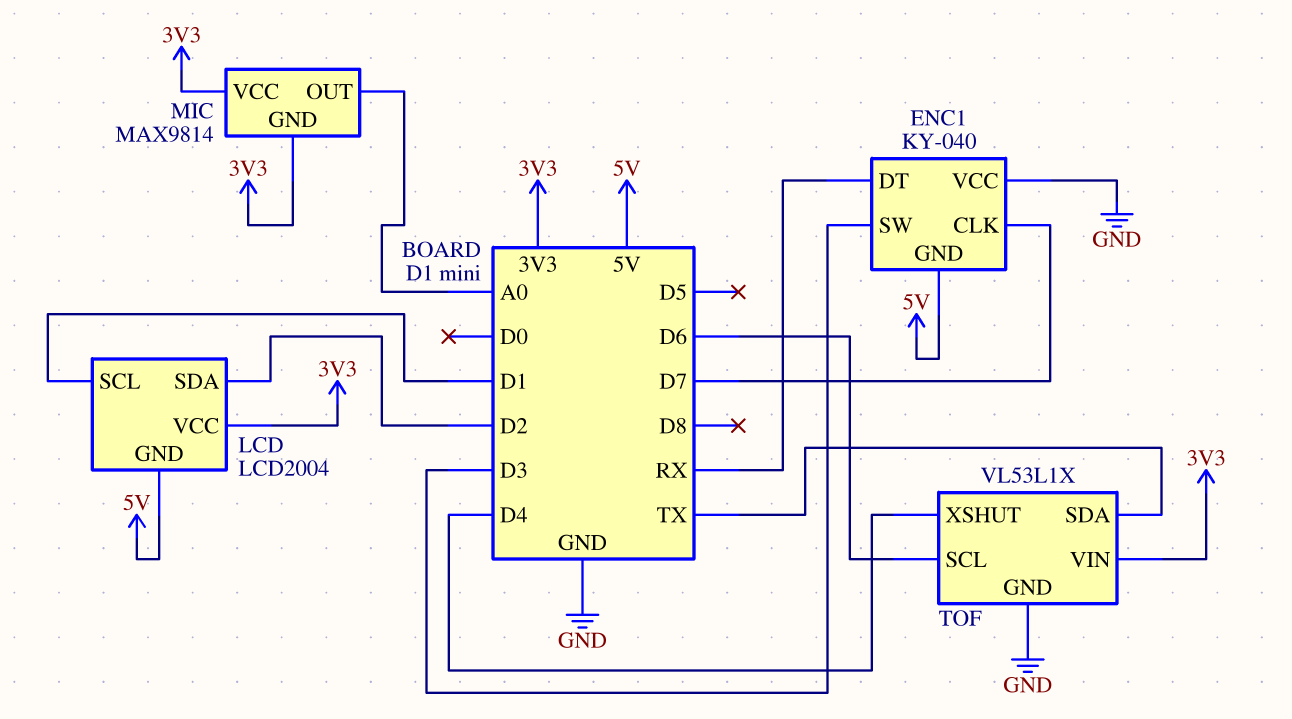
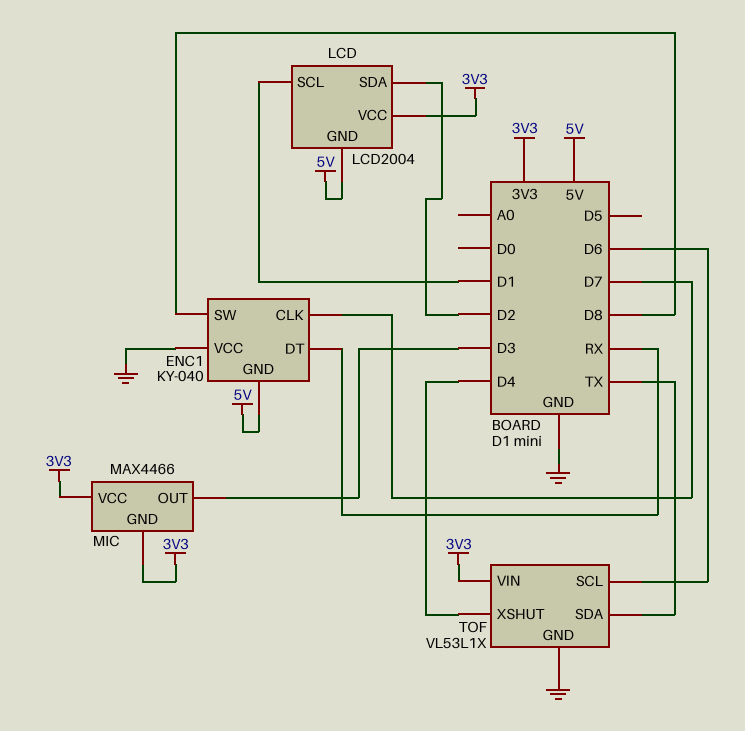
ENC1 pin SW: D3 -> D8
MIC: MAX9814 -> MAX4466
MIC pin OUT: A0 -> D3

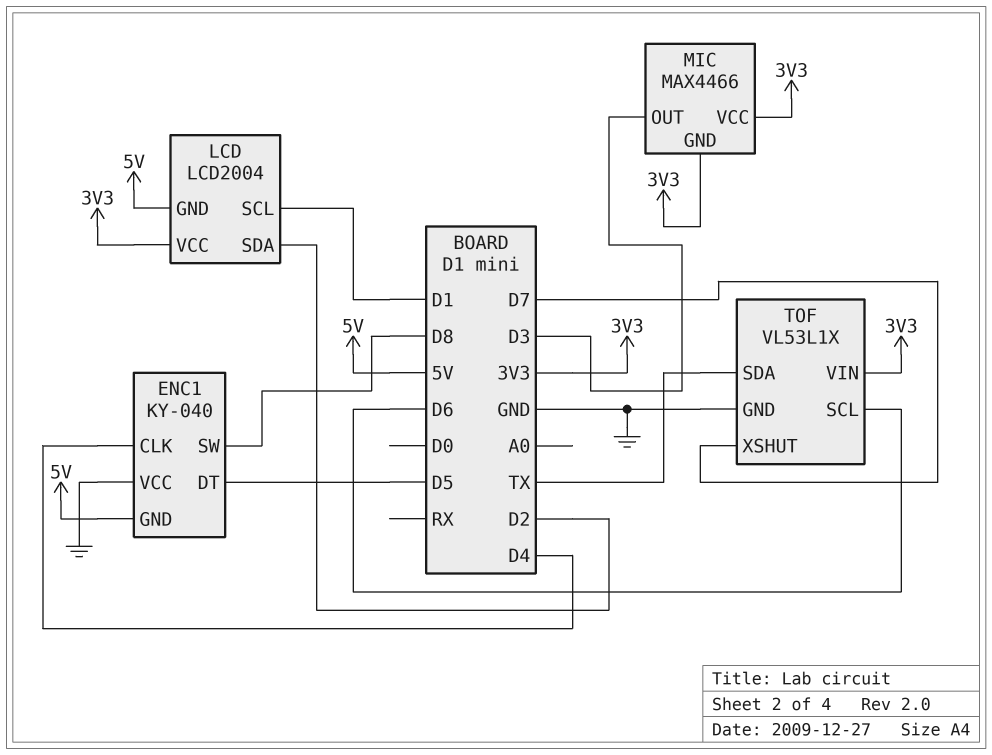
ENC1 pin CLK: D7 -> D4
ENC1 pin DT: RX -> D5
TOF pin XSHUT: D4 -> D7

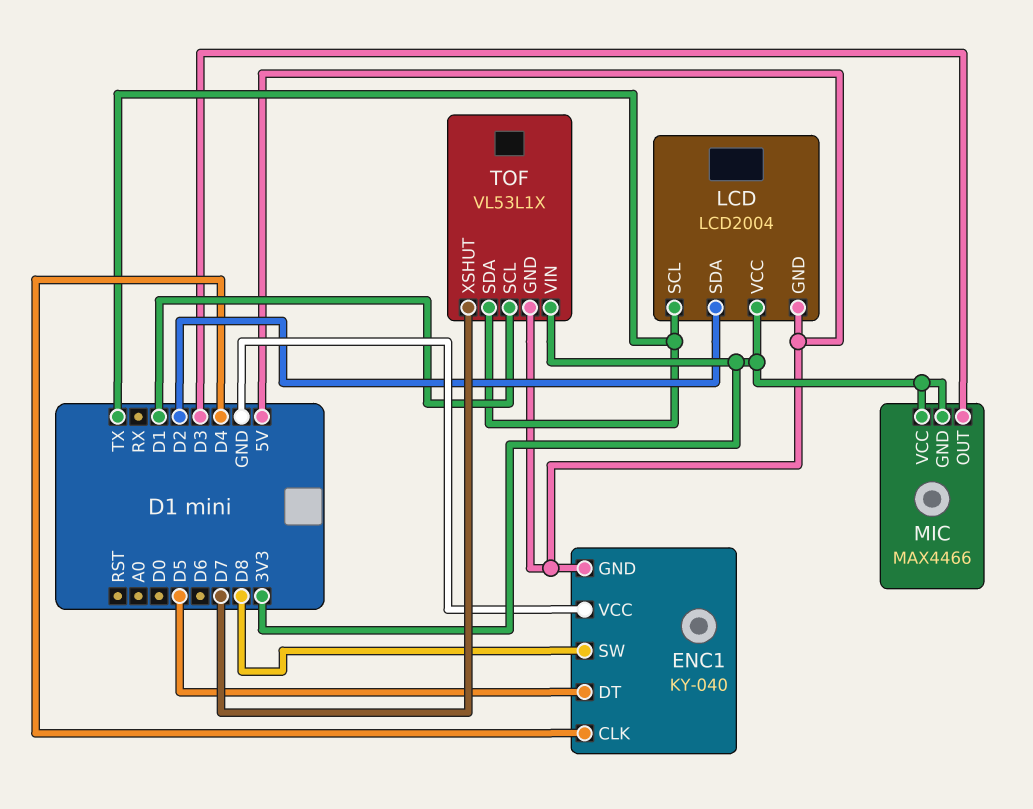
LCD pin SCL: D1 -> TX
TOF pin GND: GND -> 5V
TOF pin SCL: D6 -> D1

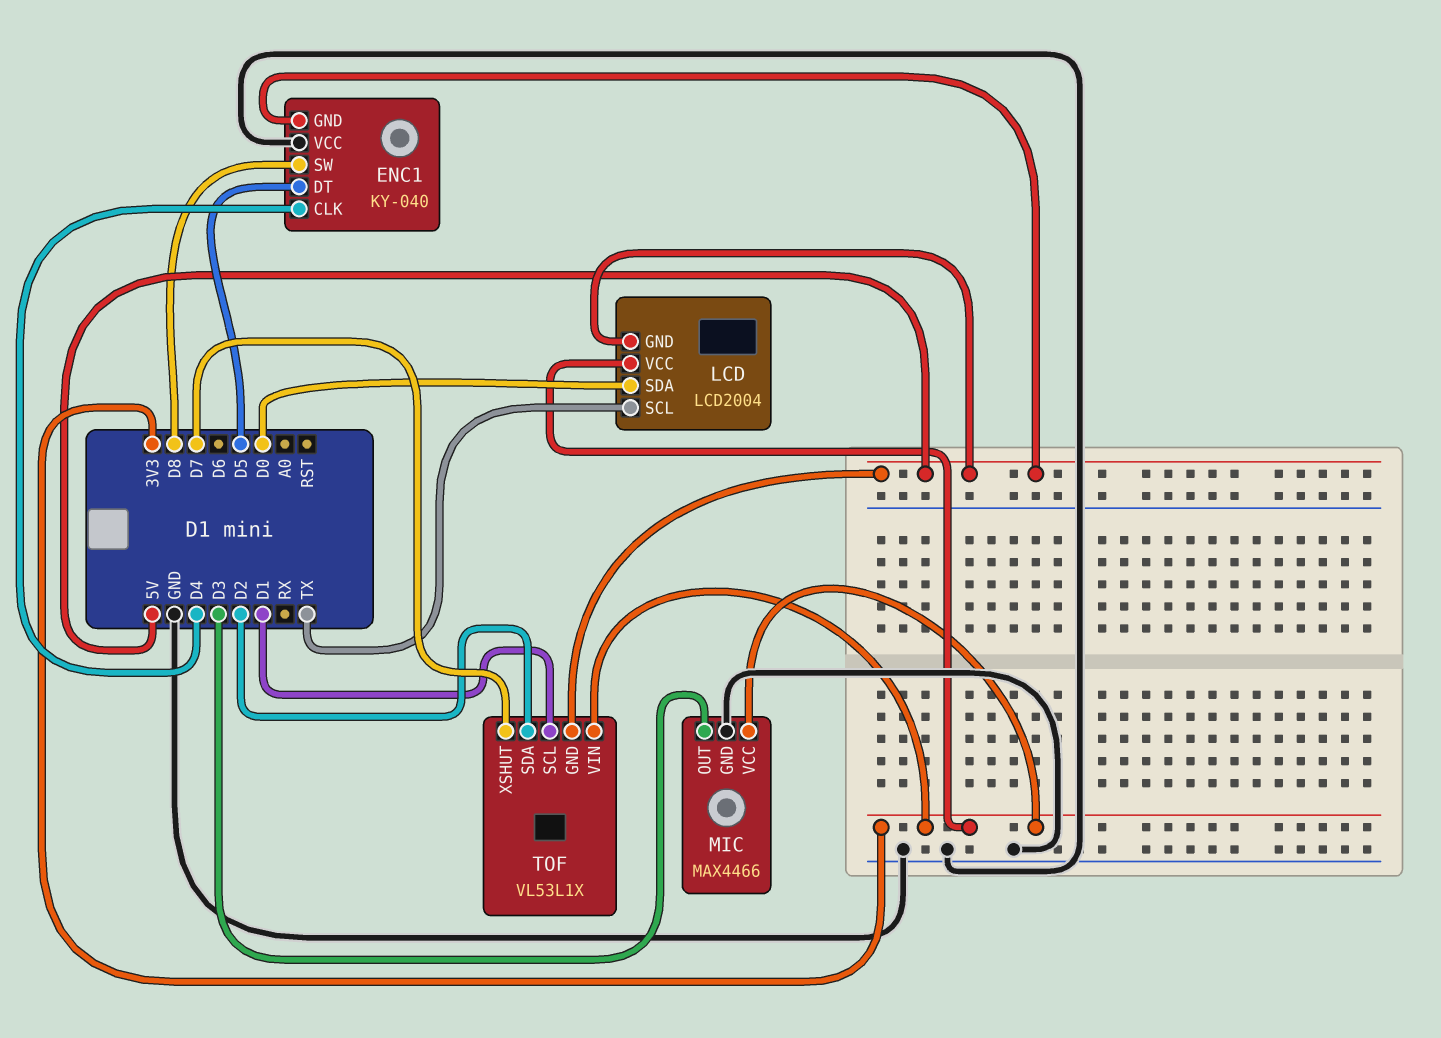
LCD pin SDA: D2 -> D0
MIC pin GND: 3V3 -> GND
TOF pin SDA: TX -> D2

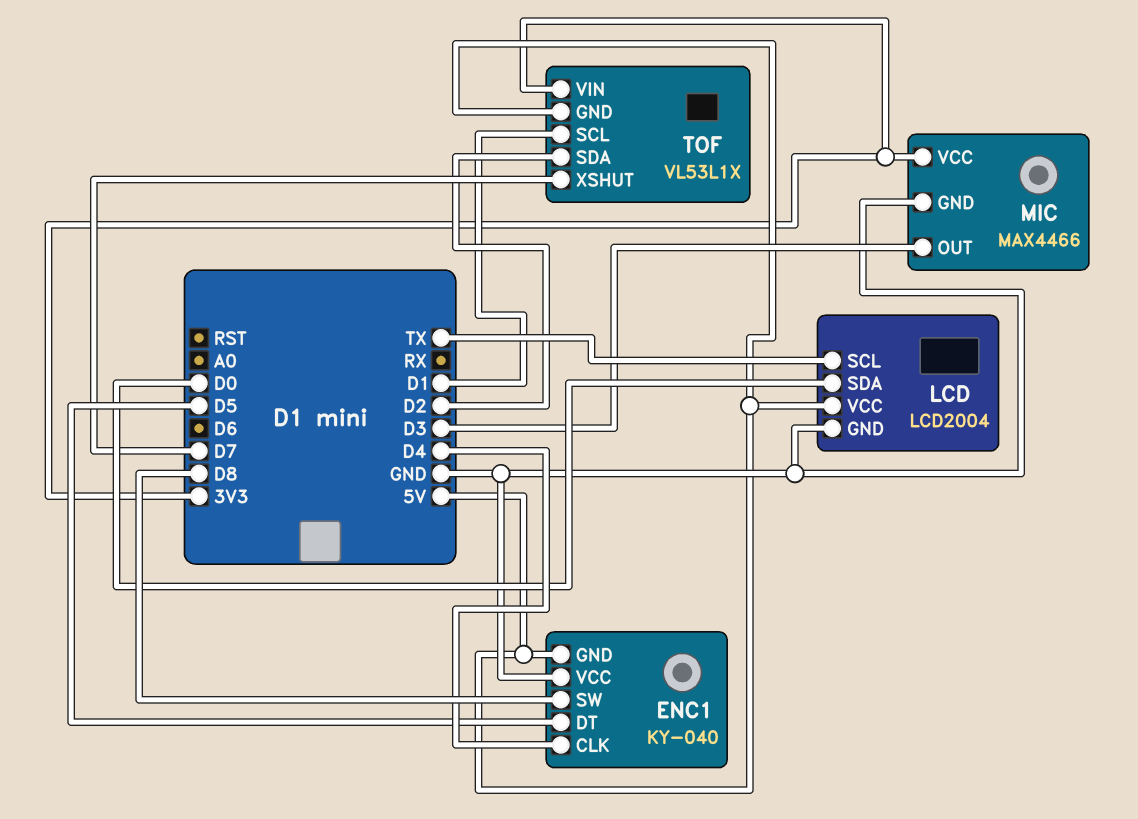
LCD pin GND: 5V -> GND
LCD pin VCC: 3V3 -> 5V

